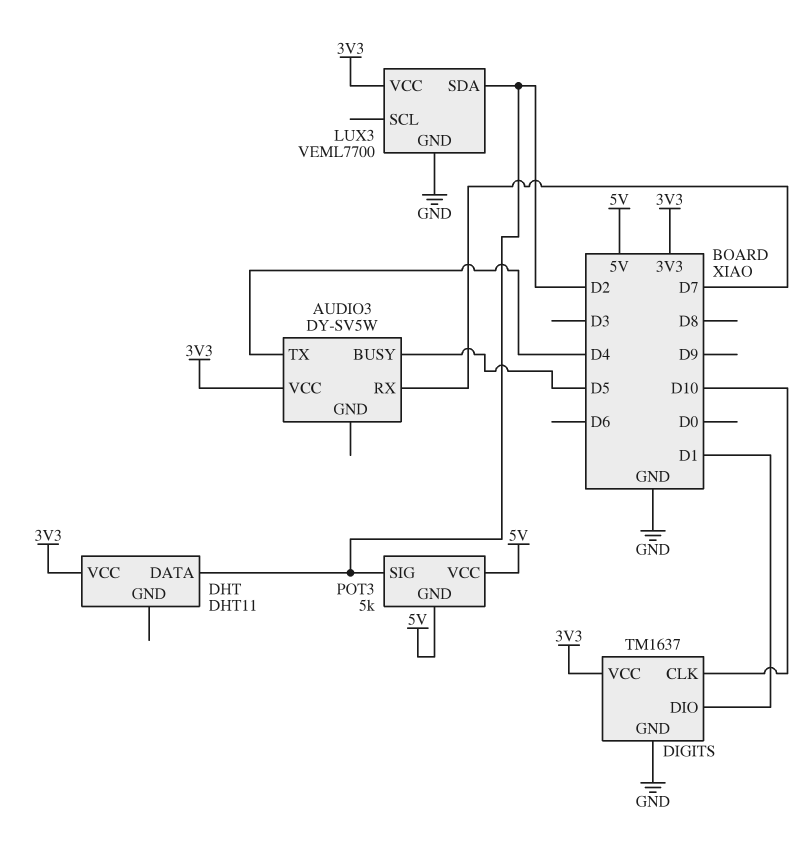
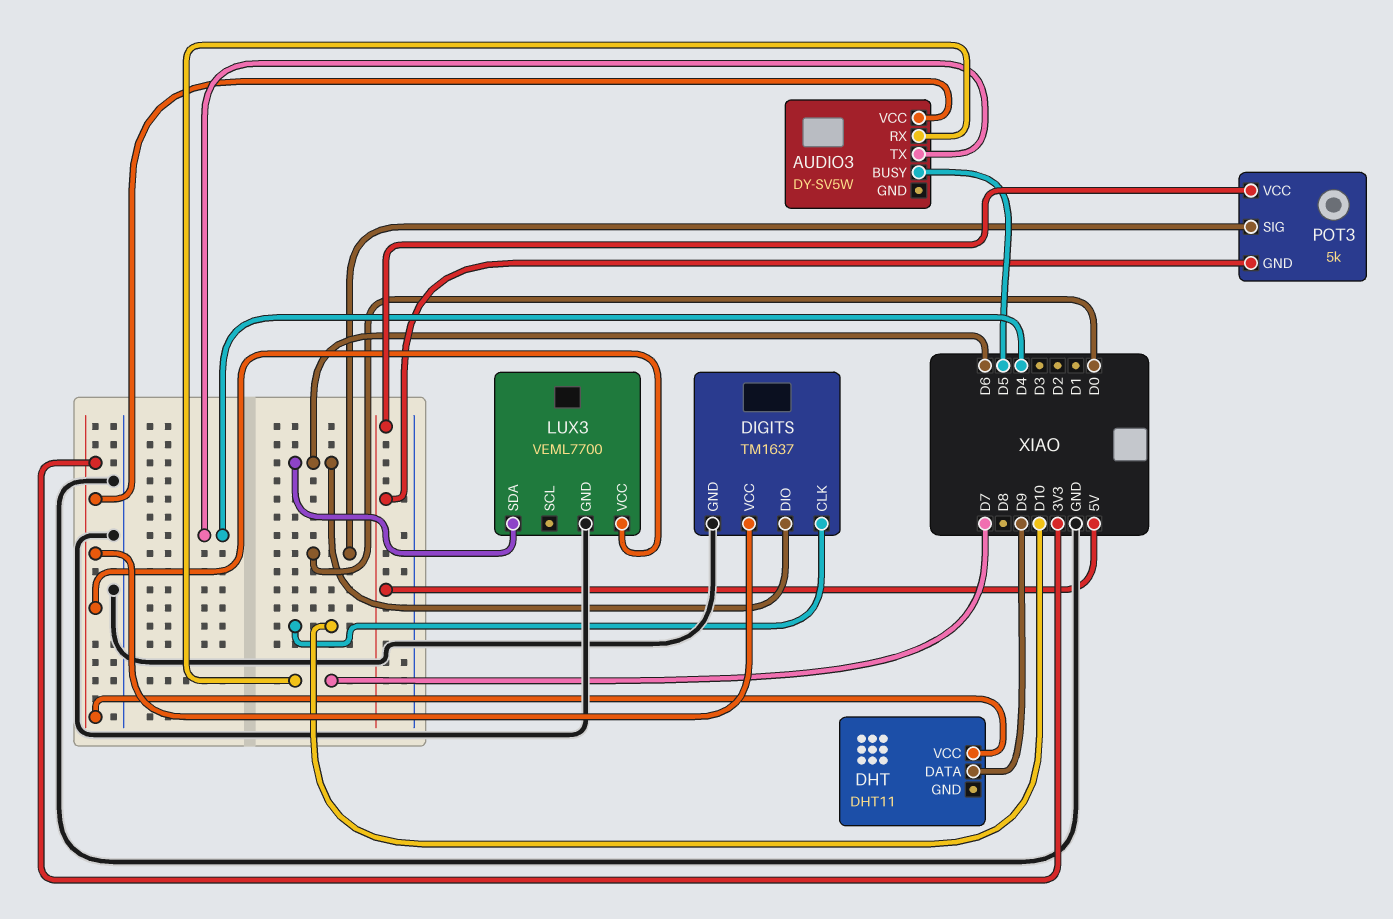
DHT pin DATA: D2 -> D9
DIGITS pin DIO: D1 -> D6
LUX3 pin SDA: D2 -> D6
POT3 pin SIG: D2 -> D0

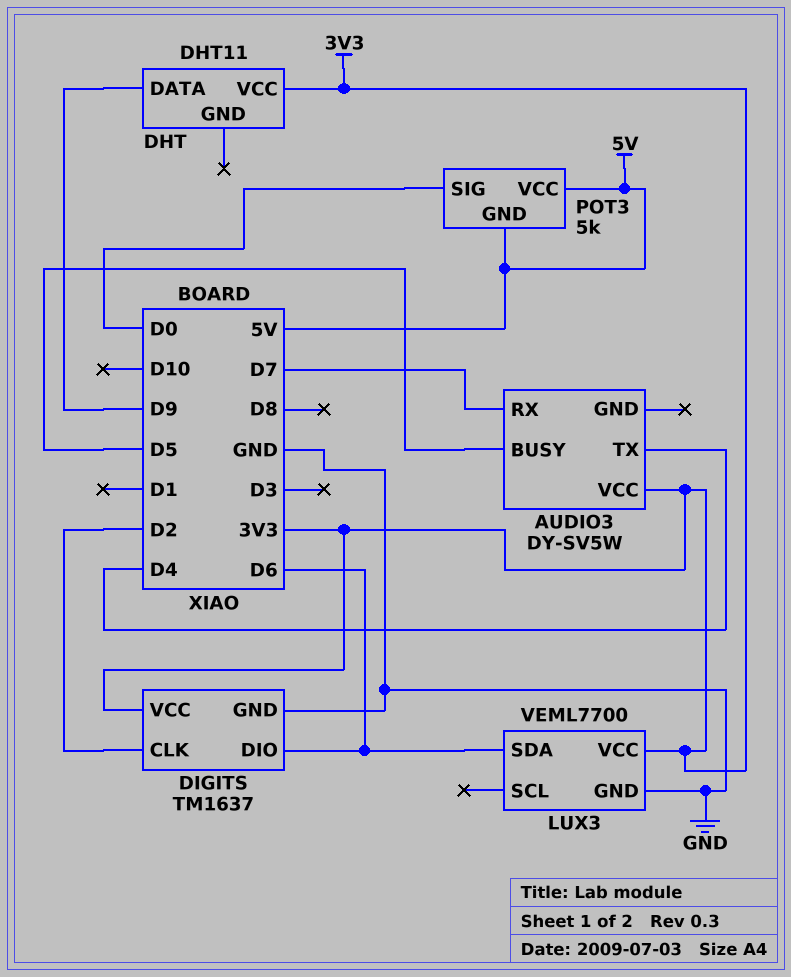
DIGITS pin CLK: D10 -> D2

